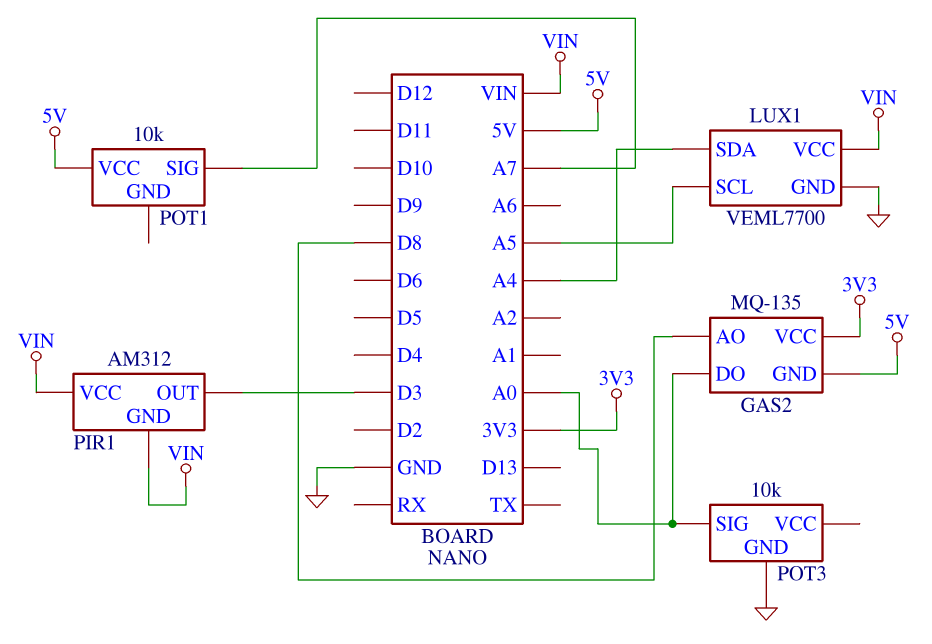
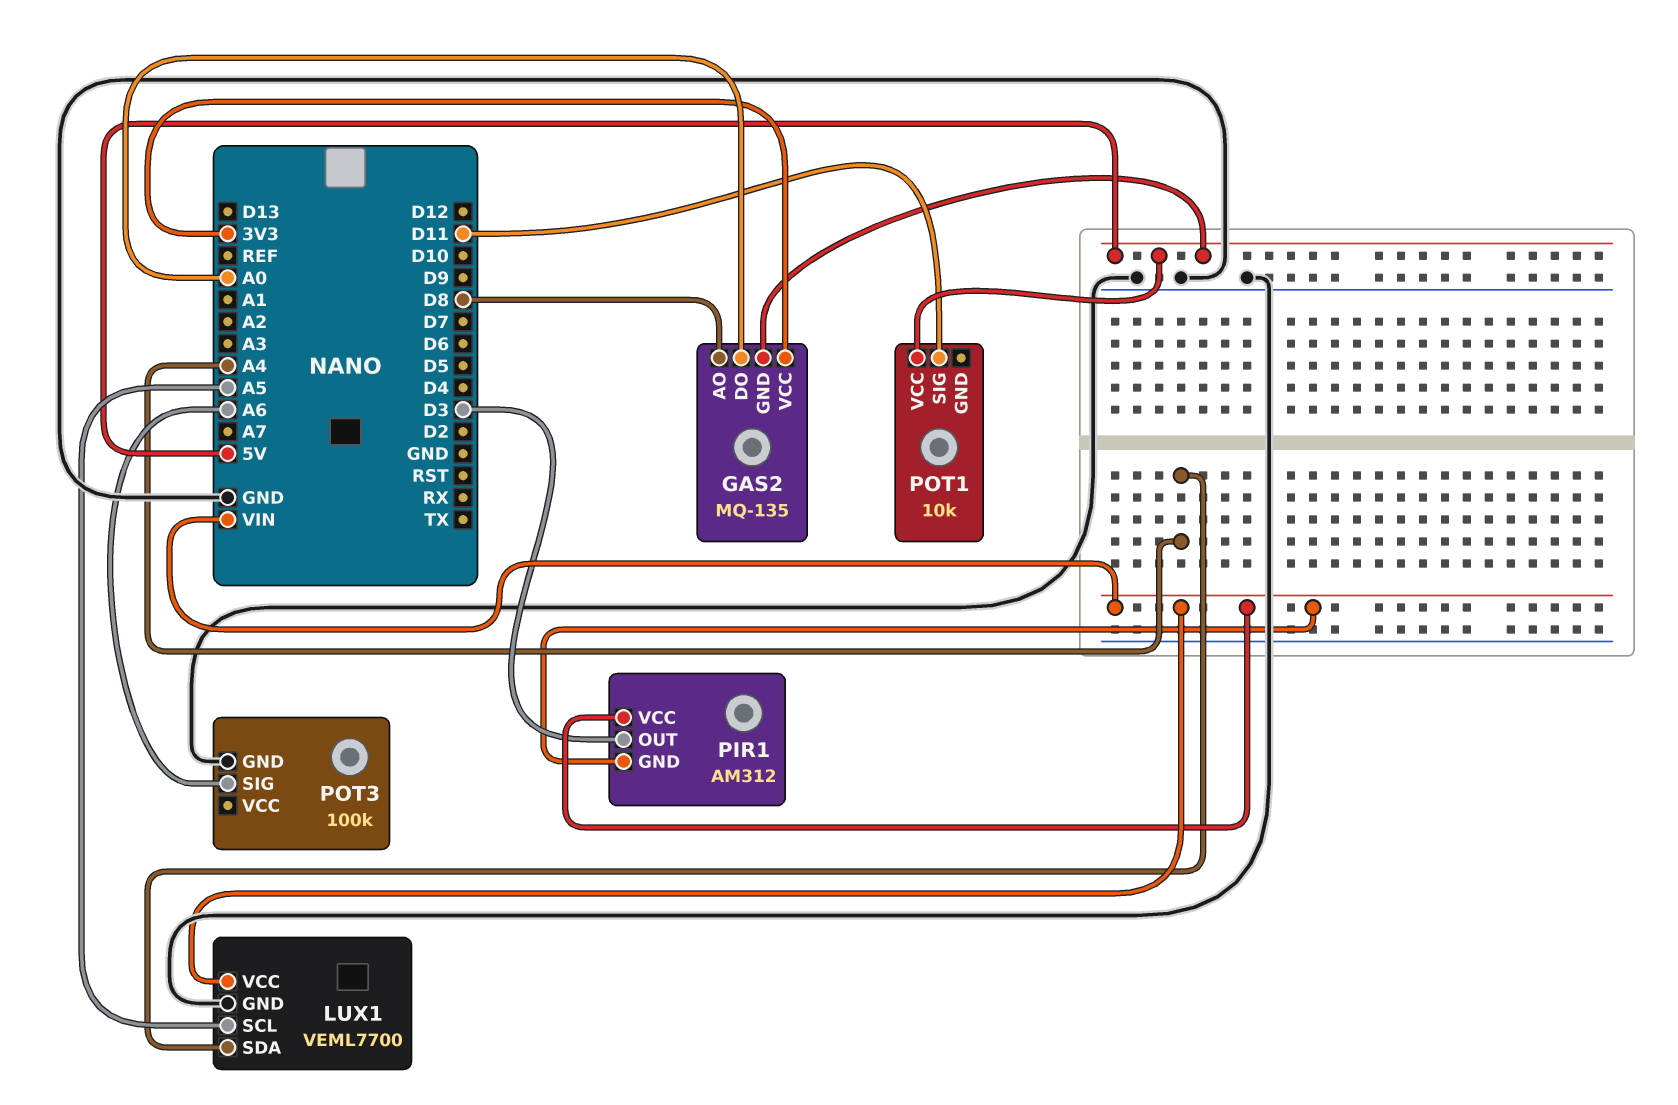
POT1 pin SIG: A7 -> D11
POT3: 10k -> 100k
POT3 pin SIG: A0 -> A6

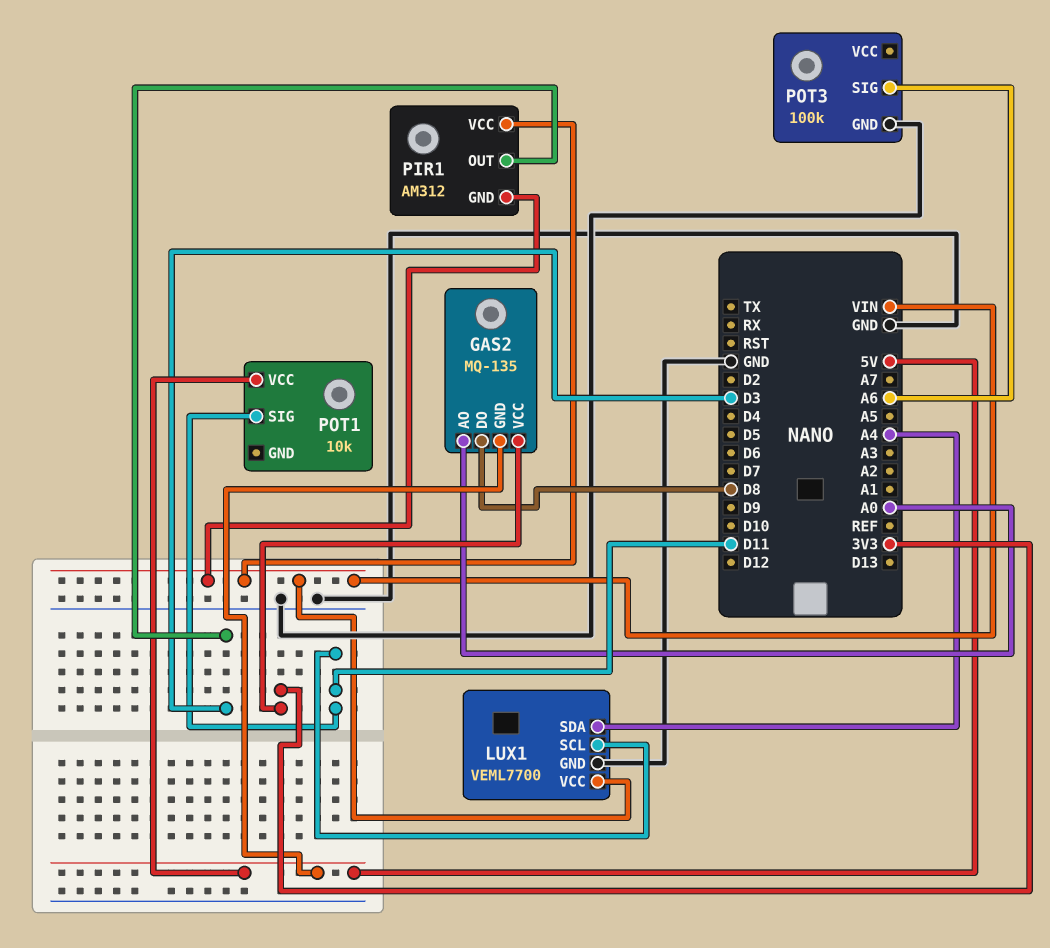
GAS2 pin AO: D8 -> A0
GAS2 pin DO: A0 -> D8
LUX1 pin SCL: A5 -> D11

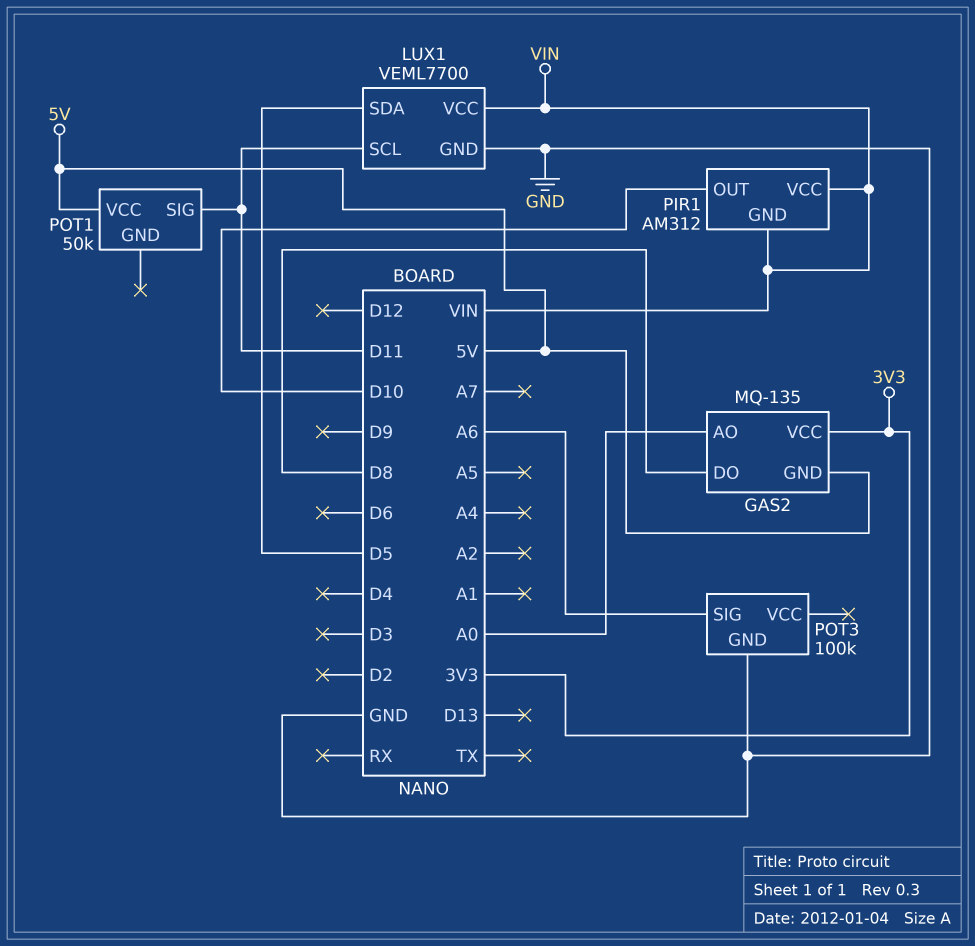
LUX1 pin SDA: A4 -> D5
PIR1 pin OUT: D3 -> D10
POT1: 10k -> 50k

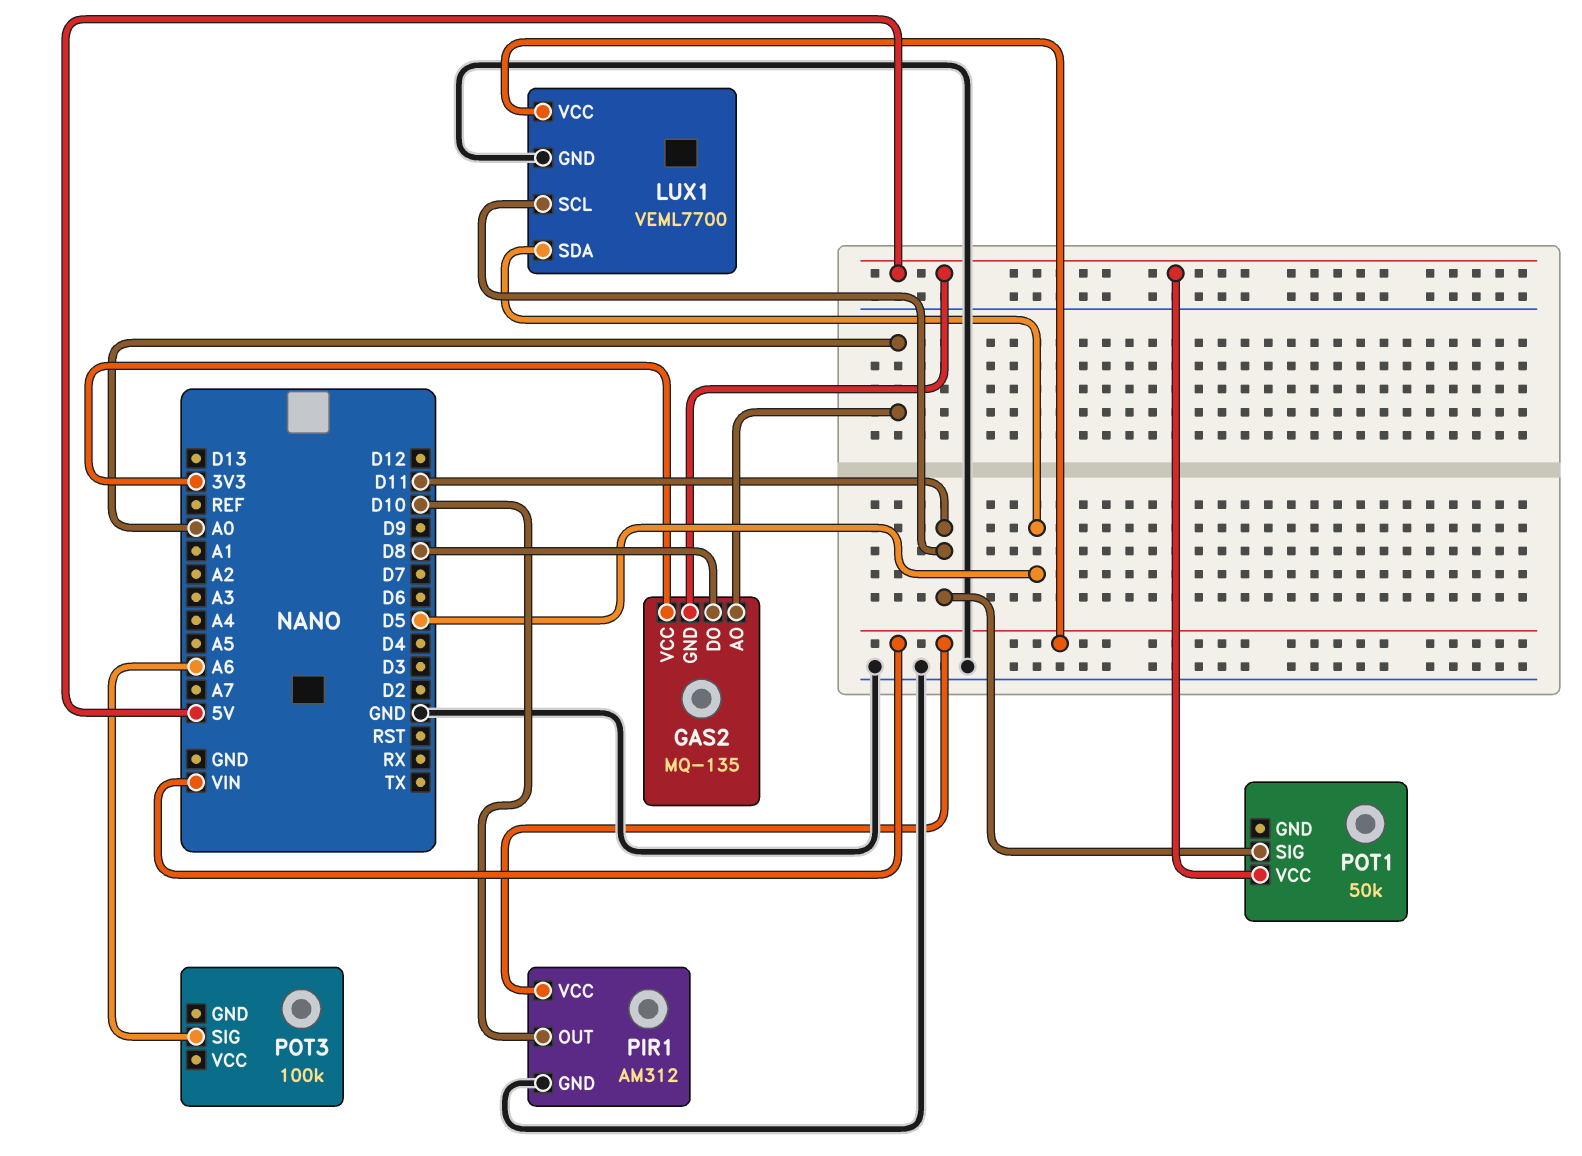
PIR1 pin GND: VIN -> GND
POT3 pin GND: GND -> none

